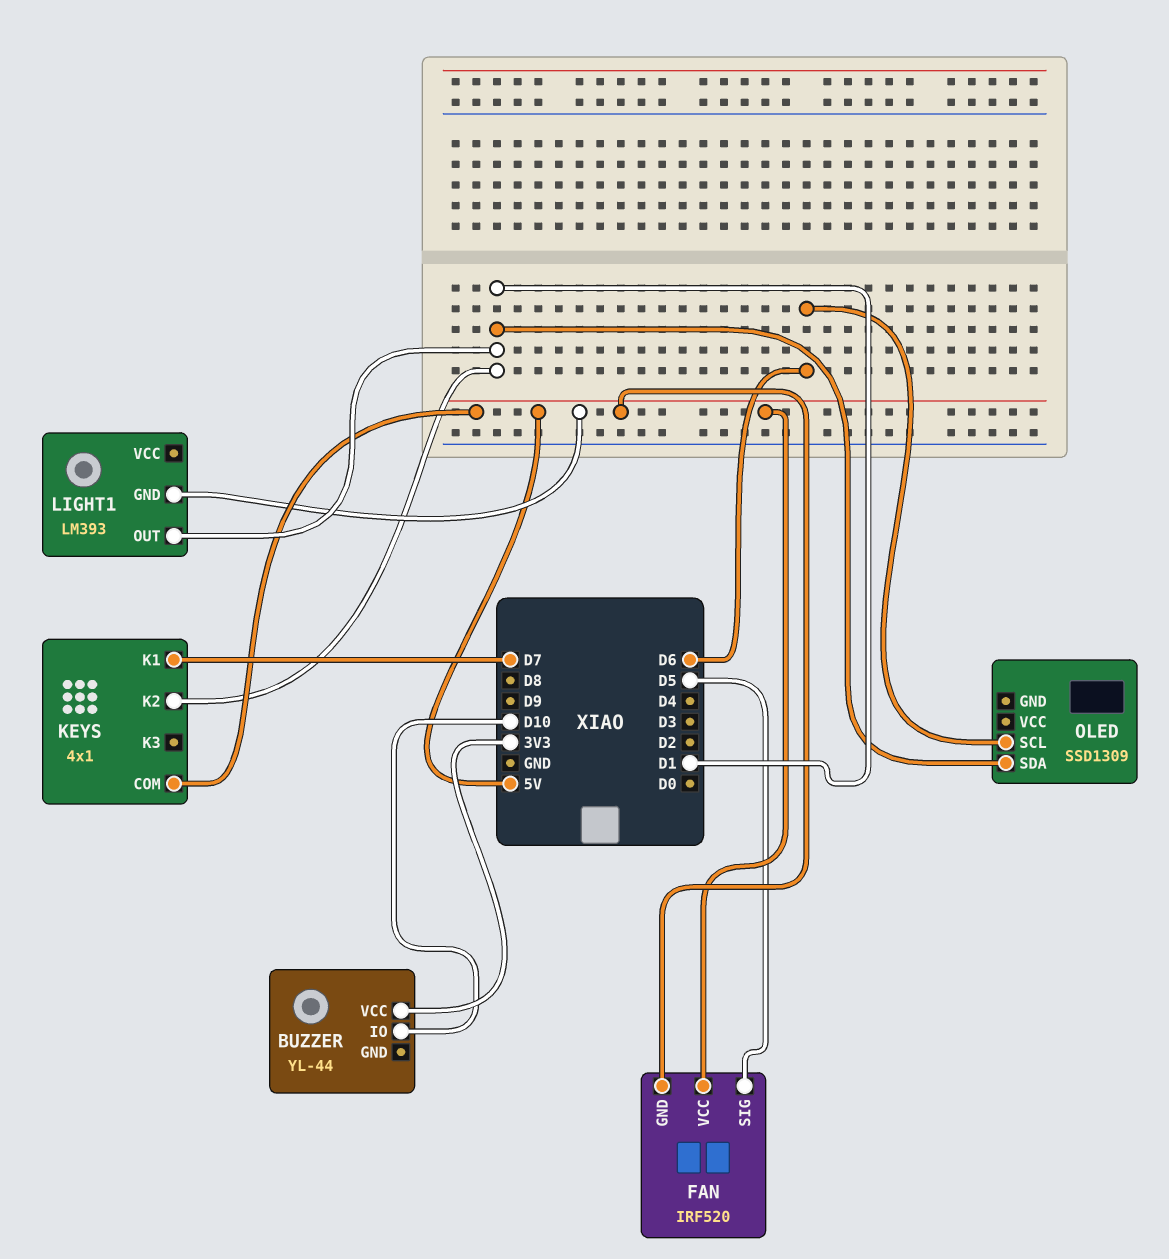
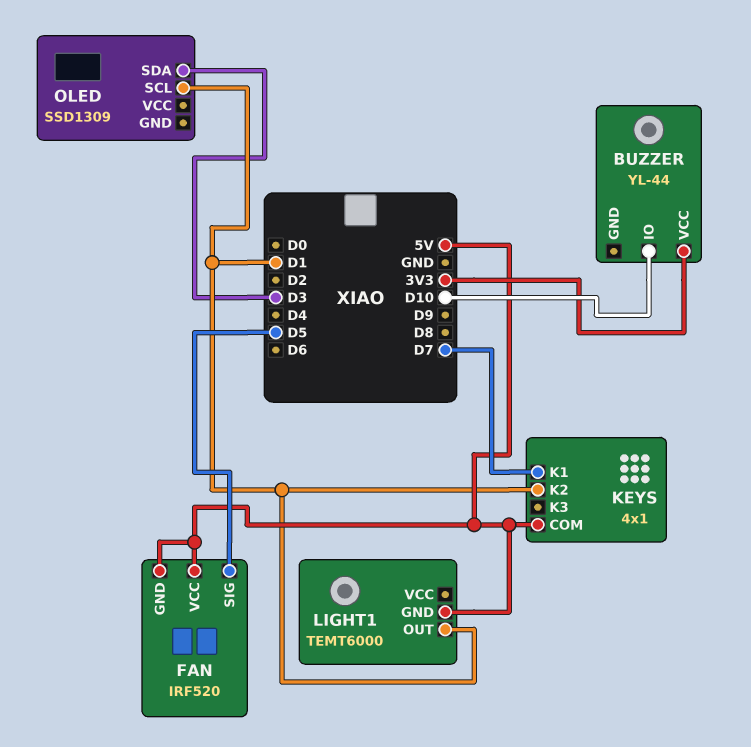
LIGHT1: LM393 -> TEMT6000
OLED pin SCL: D6 -> D1
OLED pin SDA: D1 -> D3

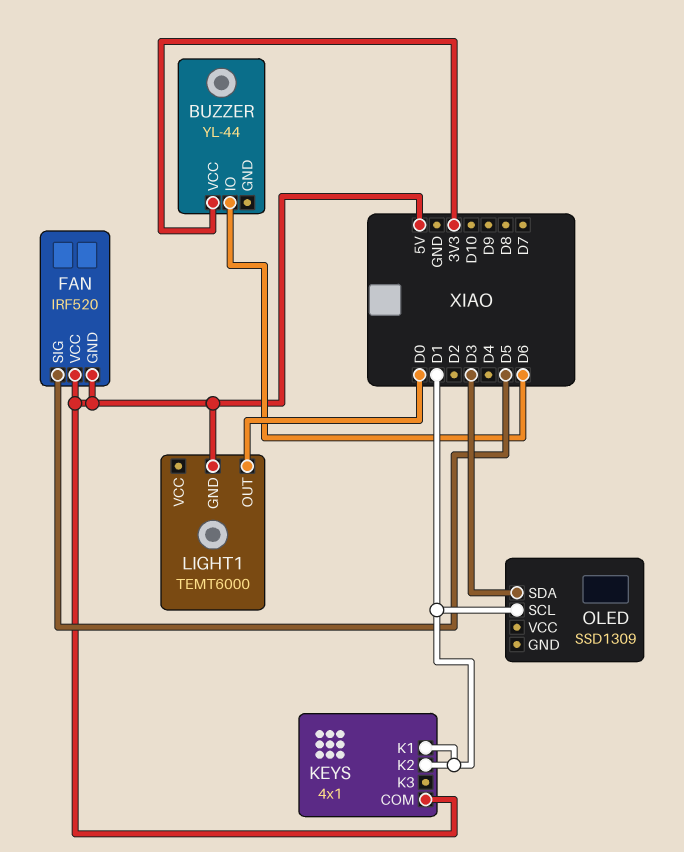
BUZZER pin IO: D10 -> D6
KEYS pin K1: D7 -> D1
LIGHT1 pin OUT: D1 -> D0

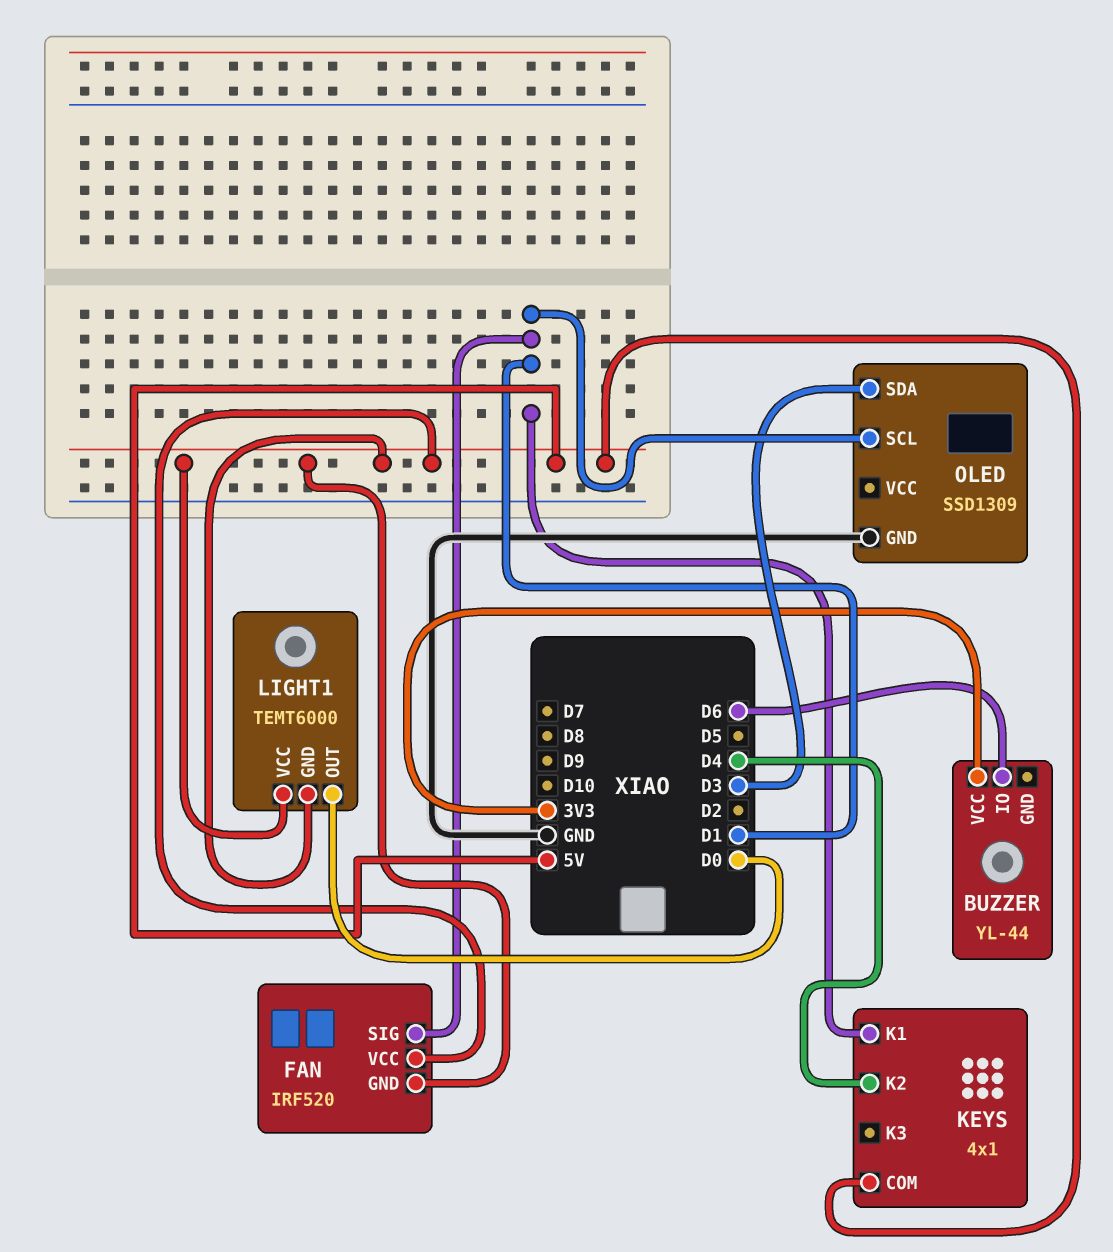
FAN pin SIG: D5 -> D1
KEYS pin K2: D1 -> D4
LIGHT1 pin VCC: none -> 5V
OLED pin GND: none -> GND

